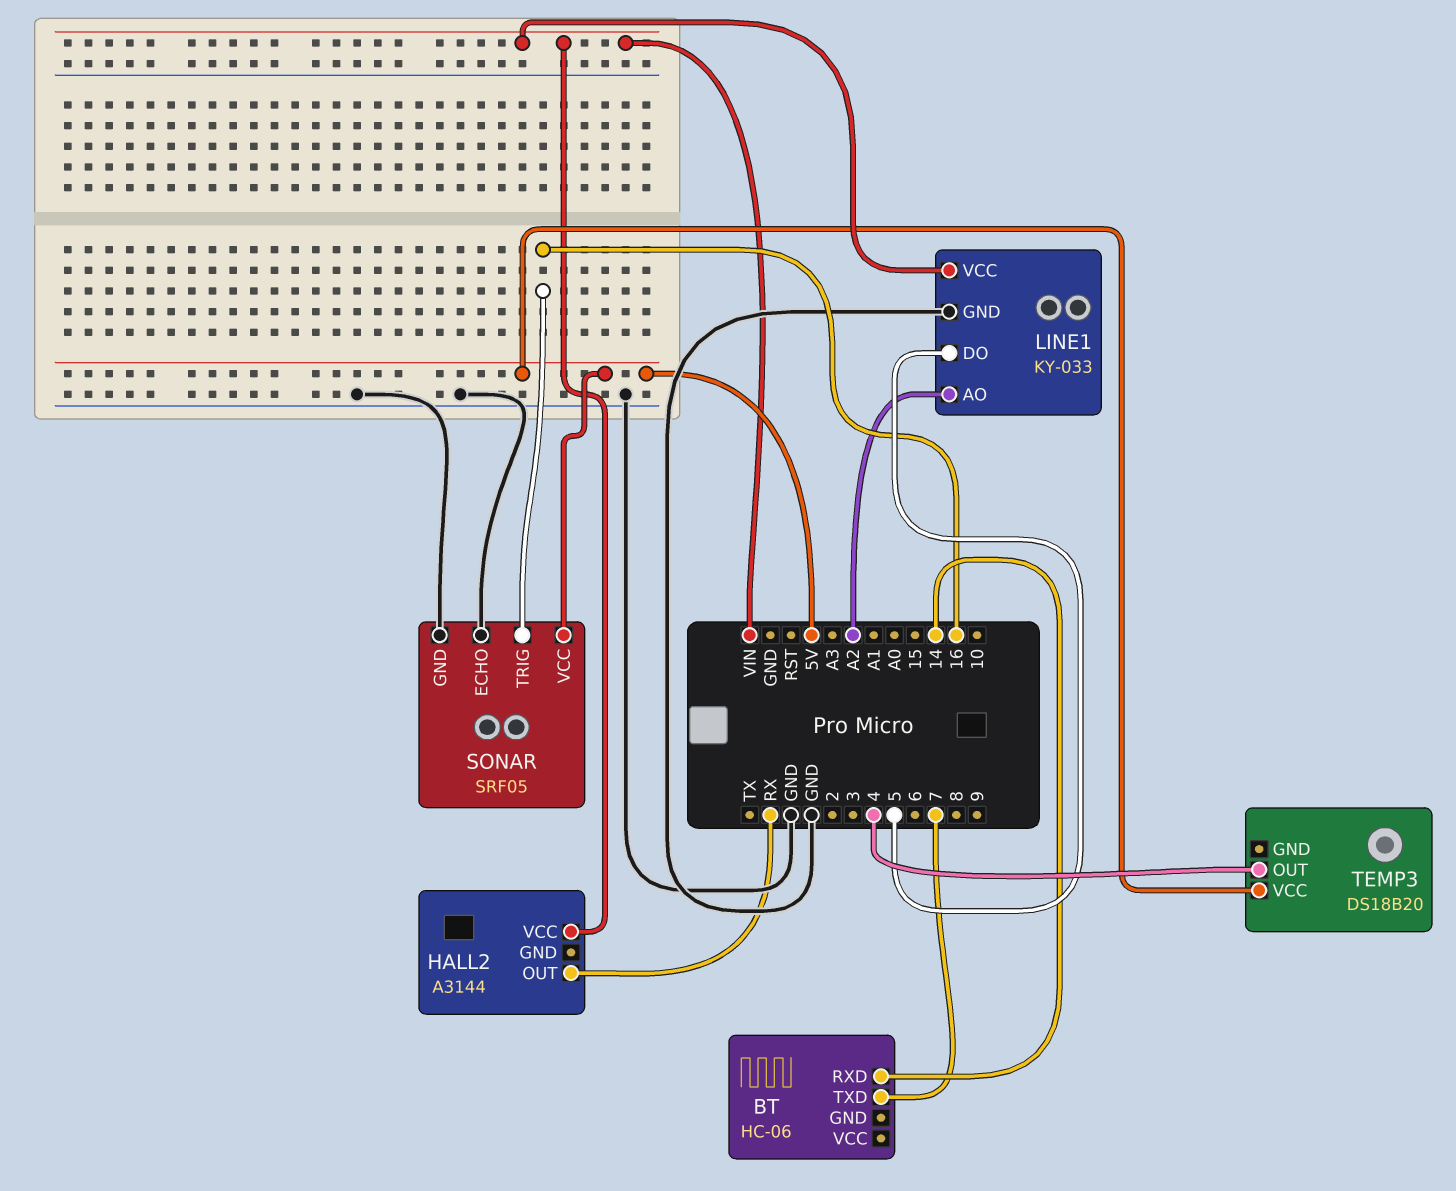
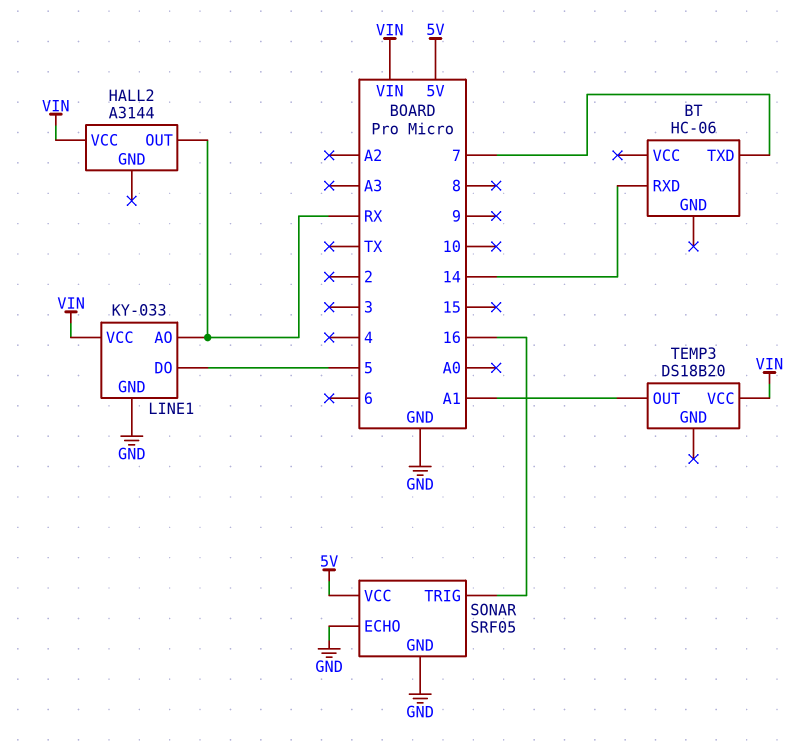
LINE1 pin AO: A2 -> RX
TEMP3 pin OUT: 4 -> A1
TEMP3 pin VCC: 5V -> VIN

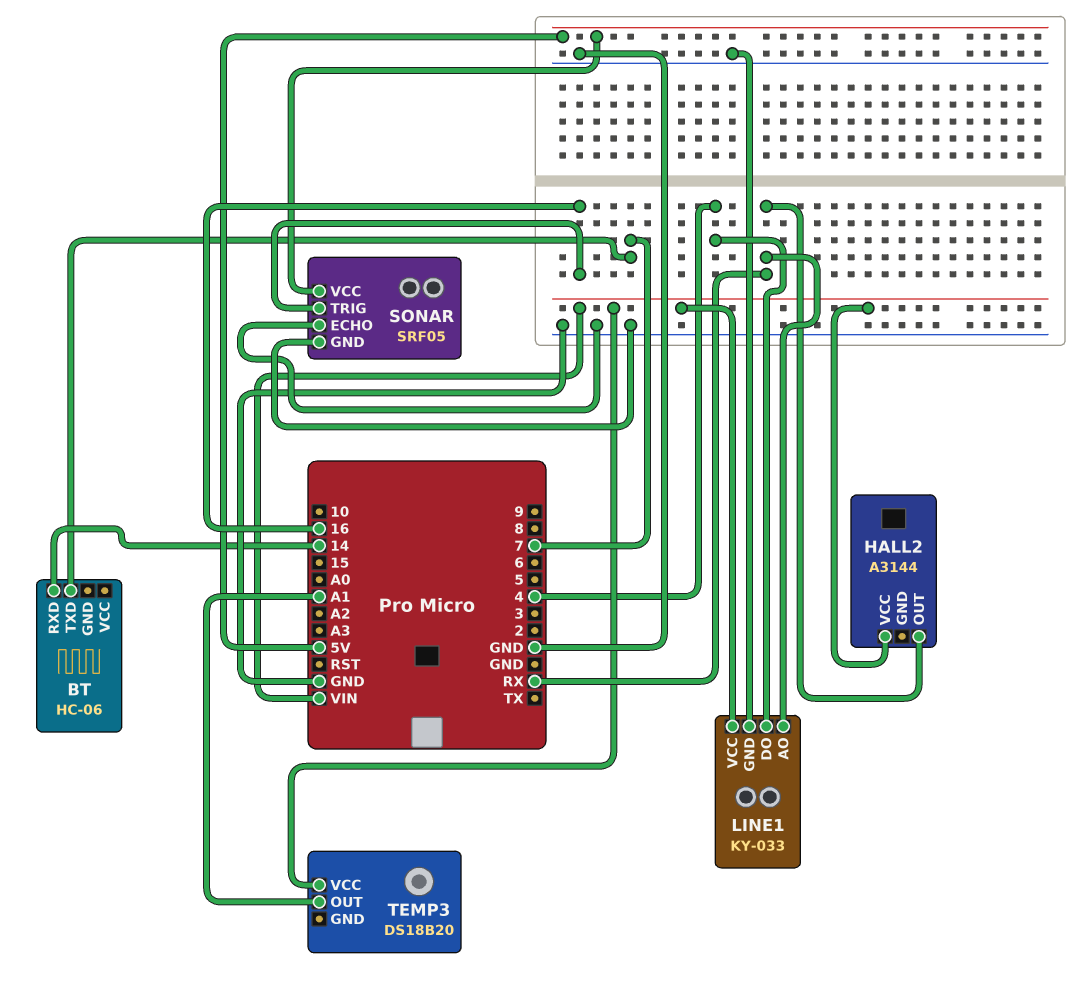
LINE1 pin DO: 5 -> 4

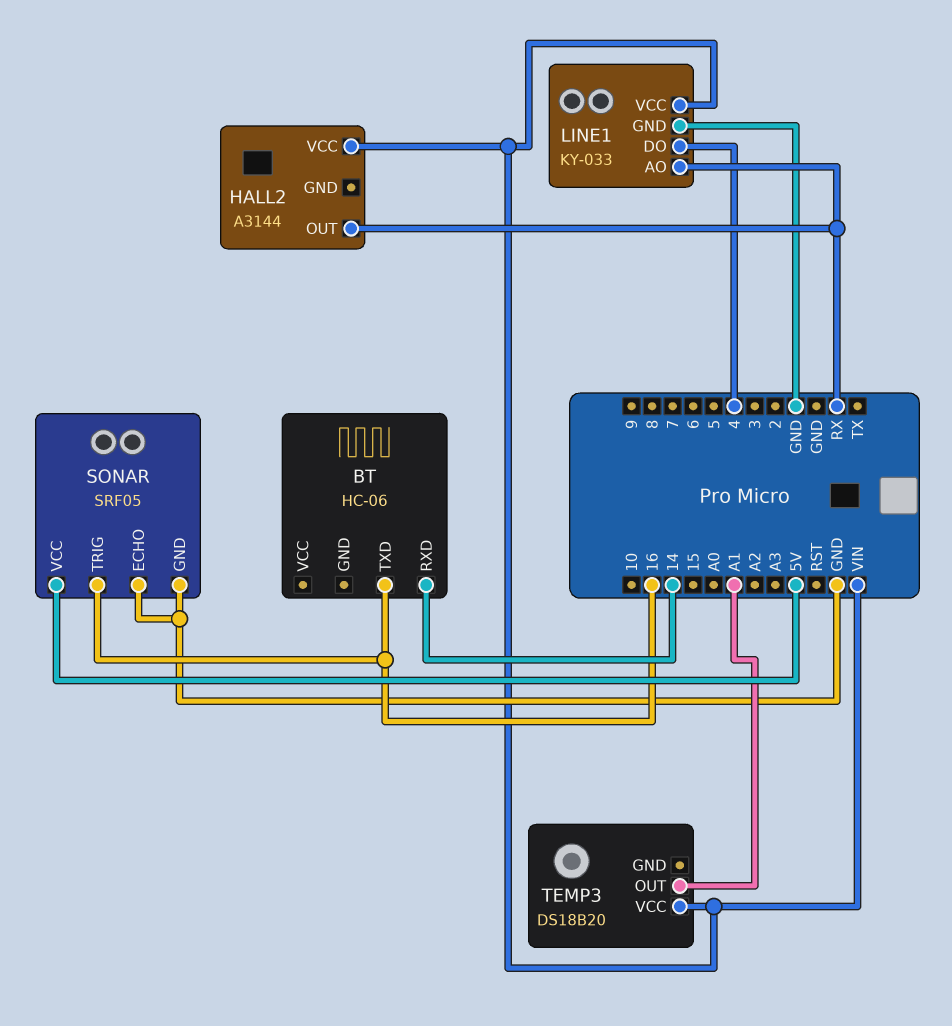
BT pin TXD: 7 -> 16

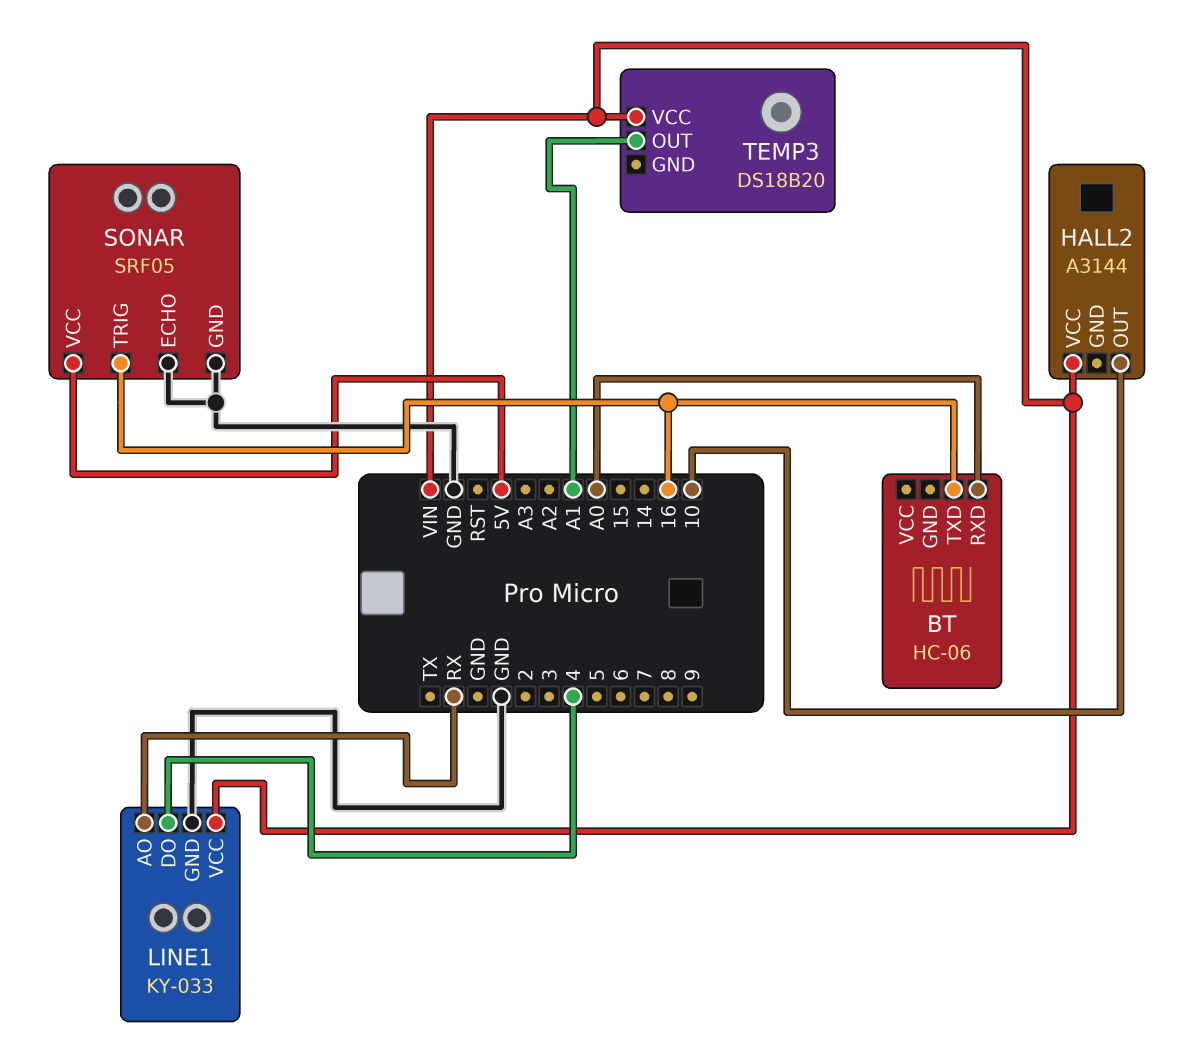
BT pin RXD: 14 -> A0
HALL2 pin OUT: RX -> 10

